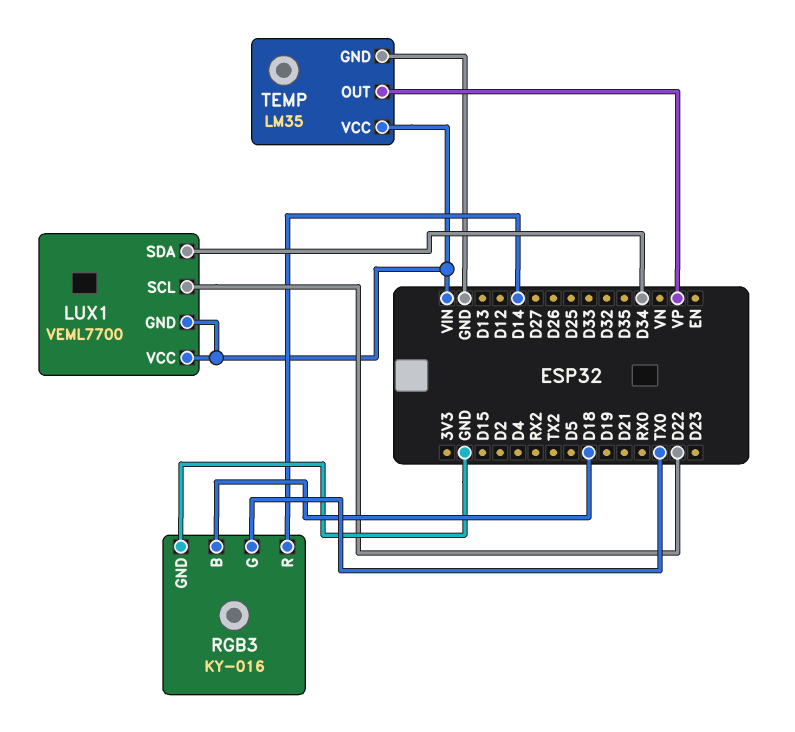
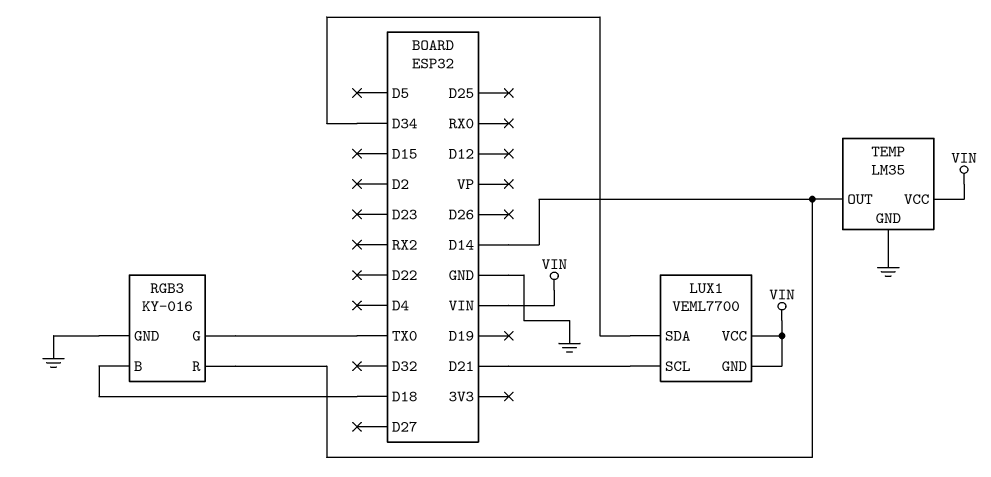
LUX1 pin SCL: D22 -> D21
TEMP pin OUT: VP -> D14

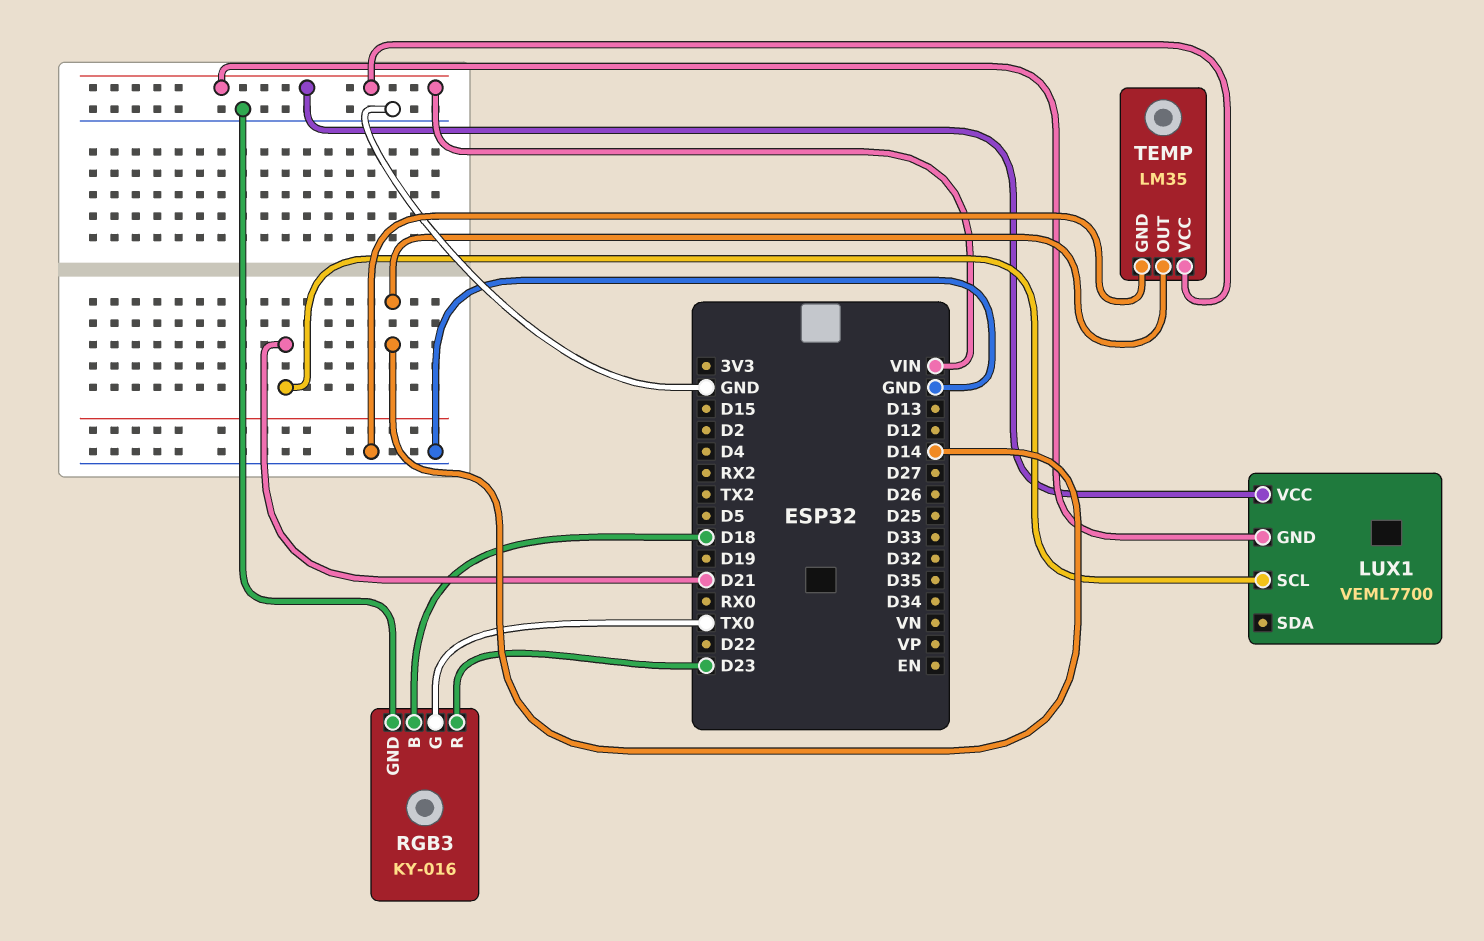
LUX1 pin SDA: D34 -> none
RGB3 pin R: D14 -> D23

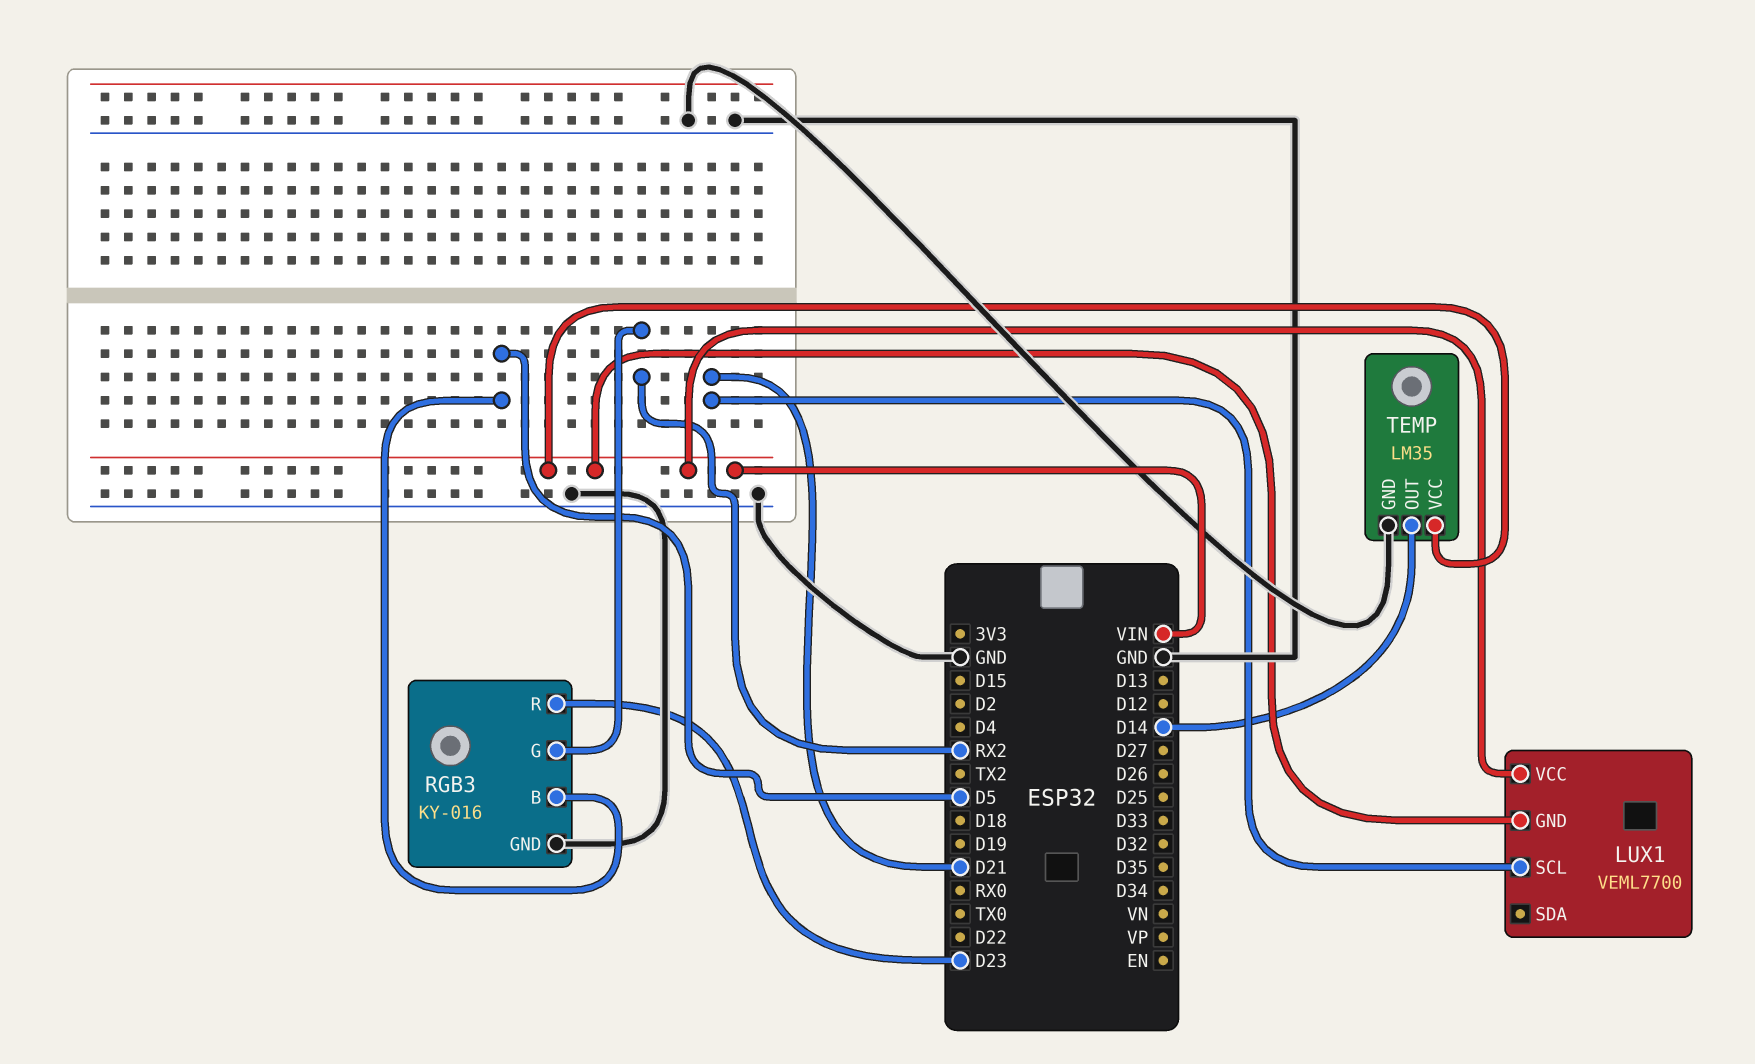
RGB3 pin B: D18 -> D5
RGB3 pin G: TX0 -> RX2

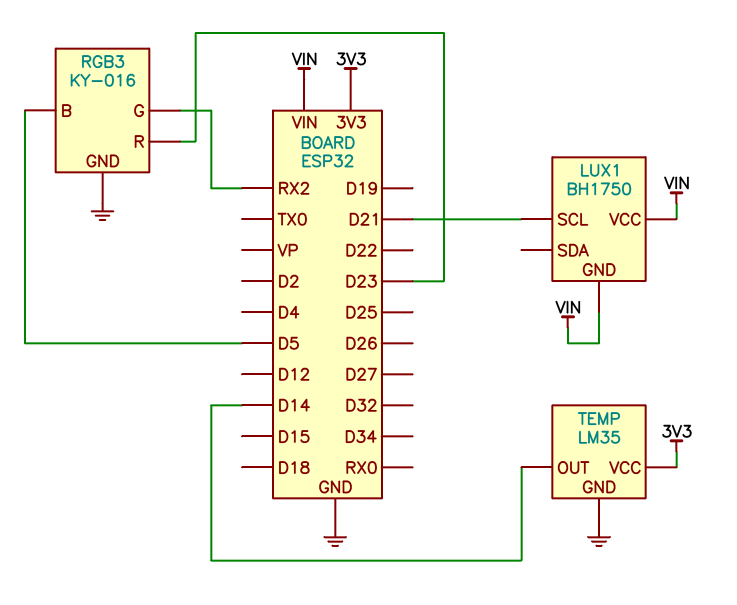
LUX1: VEML7700 -> BH1750
TEMP pin VCC: VIN -> 3V3

